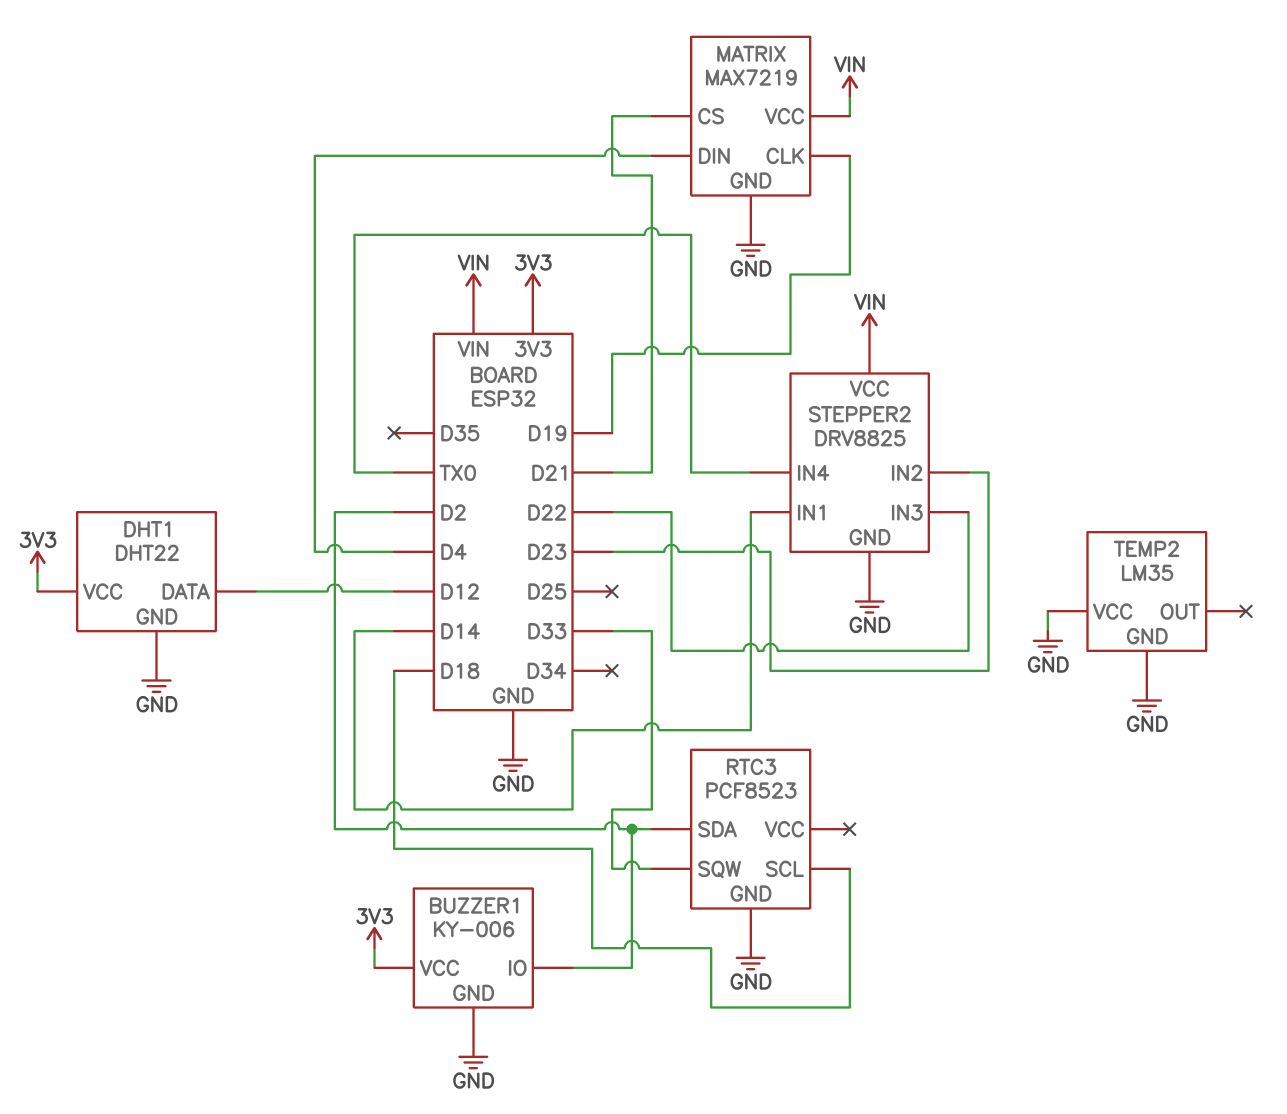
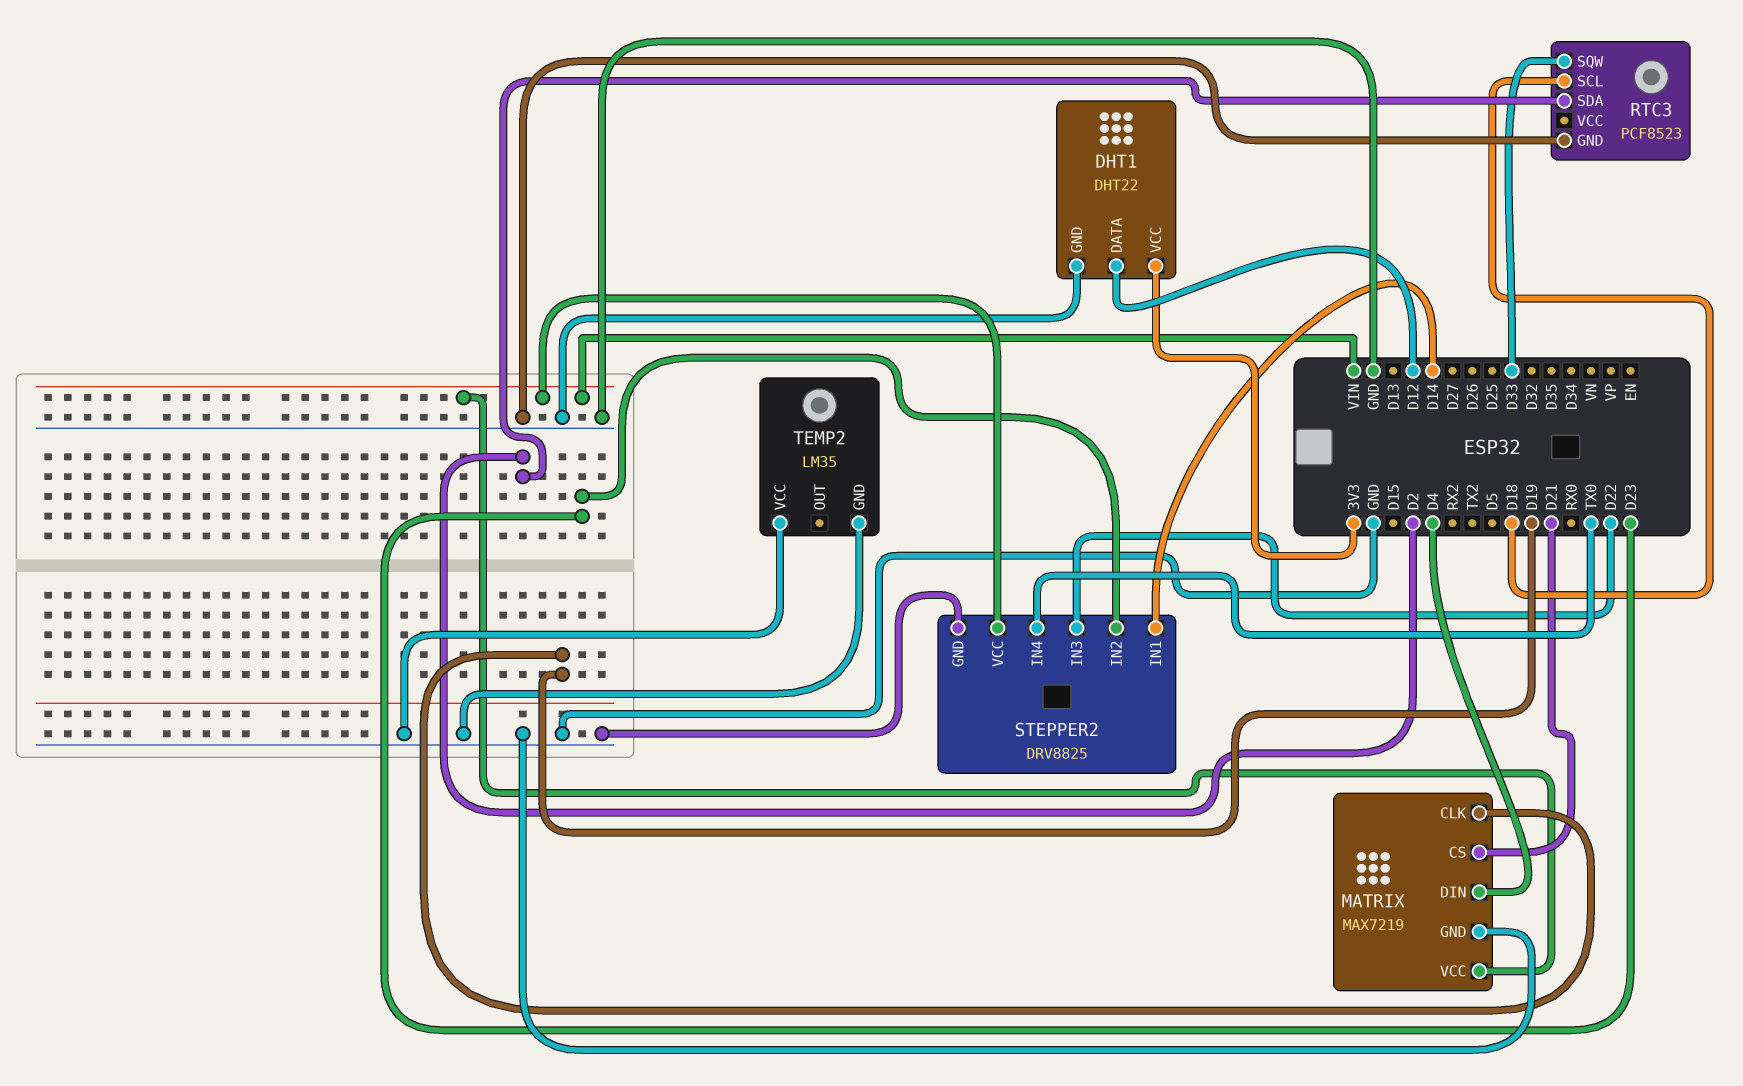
BUZZER1: KY-006 -> none
BUZZER1 pin GND: GND -> none
BUZZER1 pin IO: D2 -> none
BUZZER1 pin VCC: 3V3 -> none

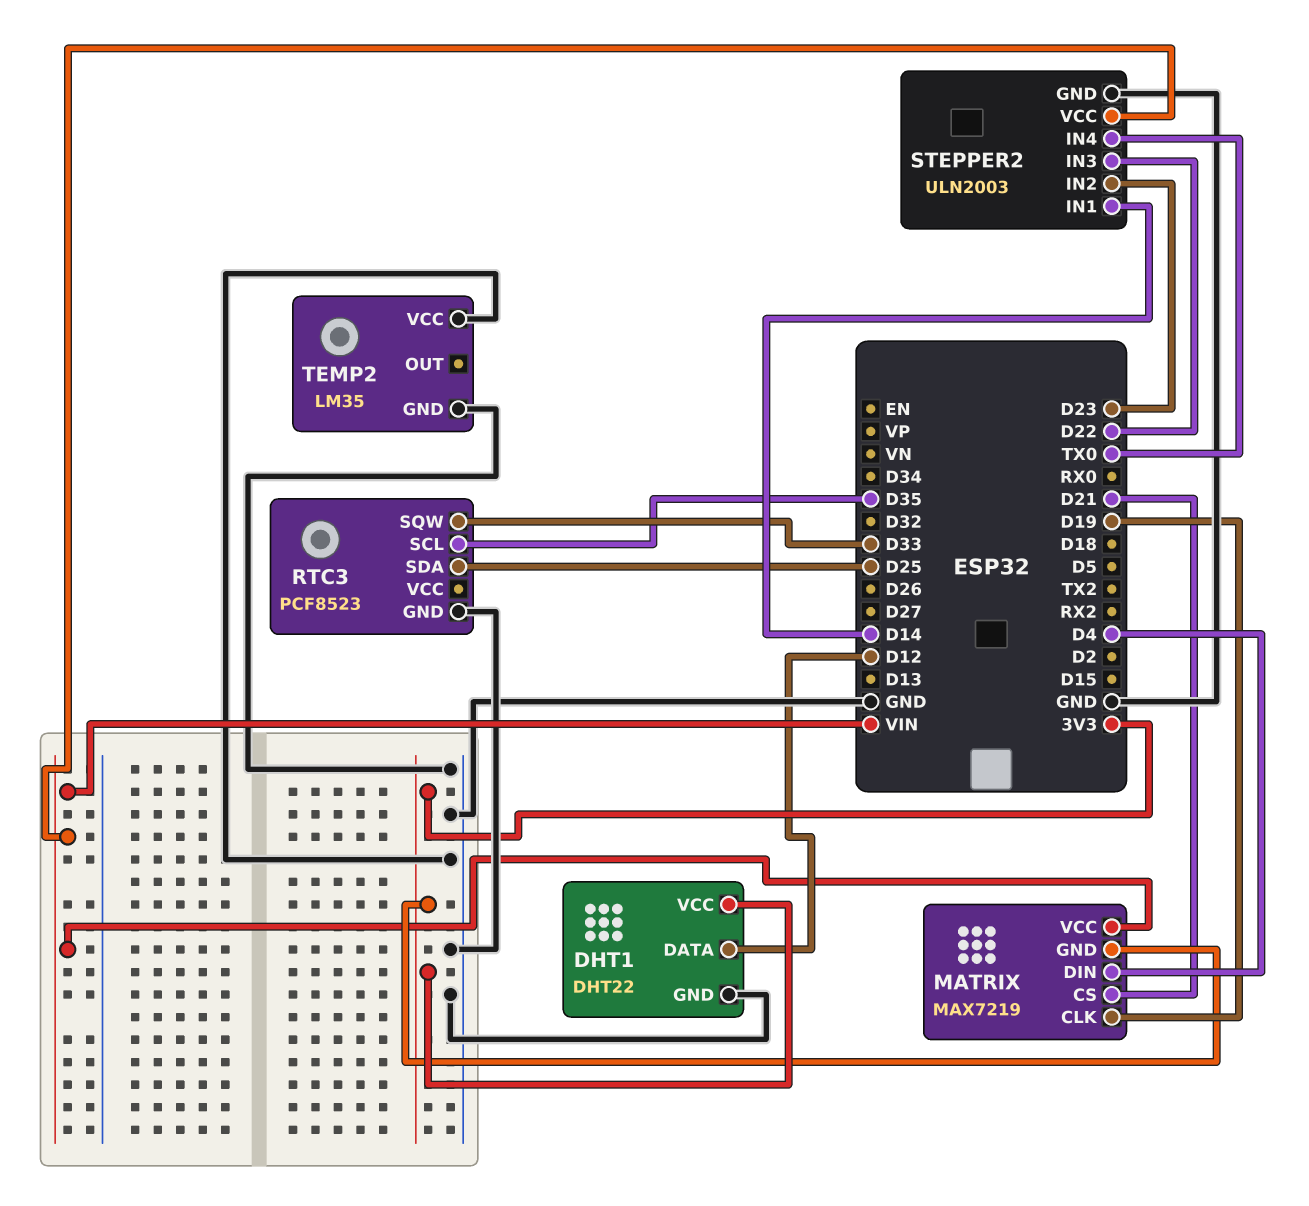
MATRIX pin GND: GND -> 3V3
RTC3 pin SCL: D18 -> D35
RTC3 pin SDA: D2 -> D25
STEPPER2: DRV8825 -> ULN2003

